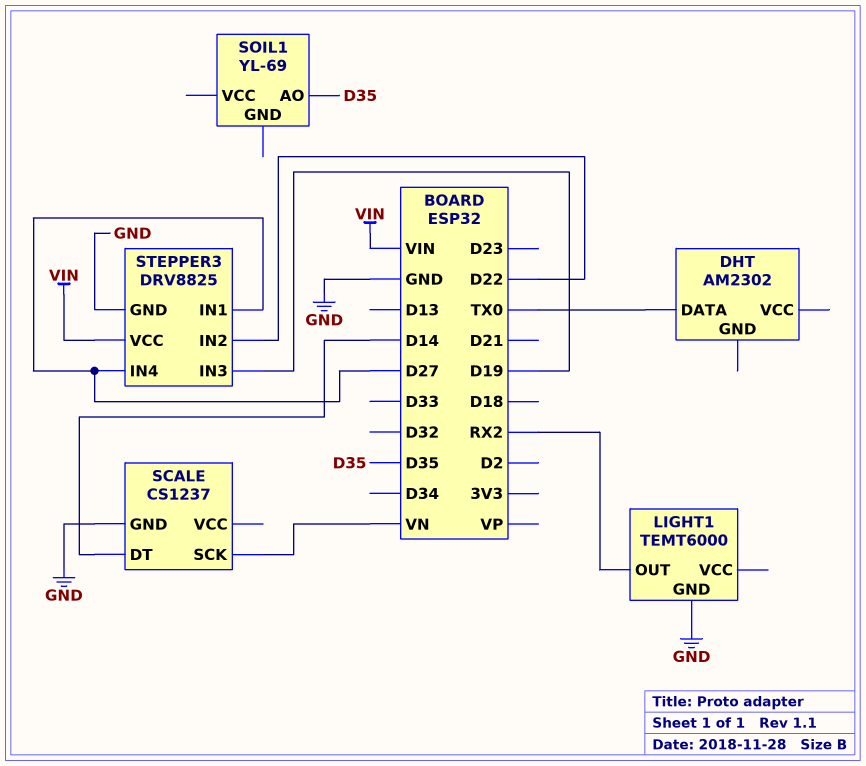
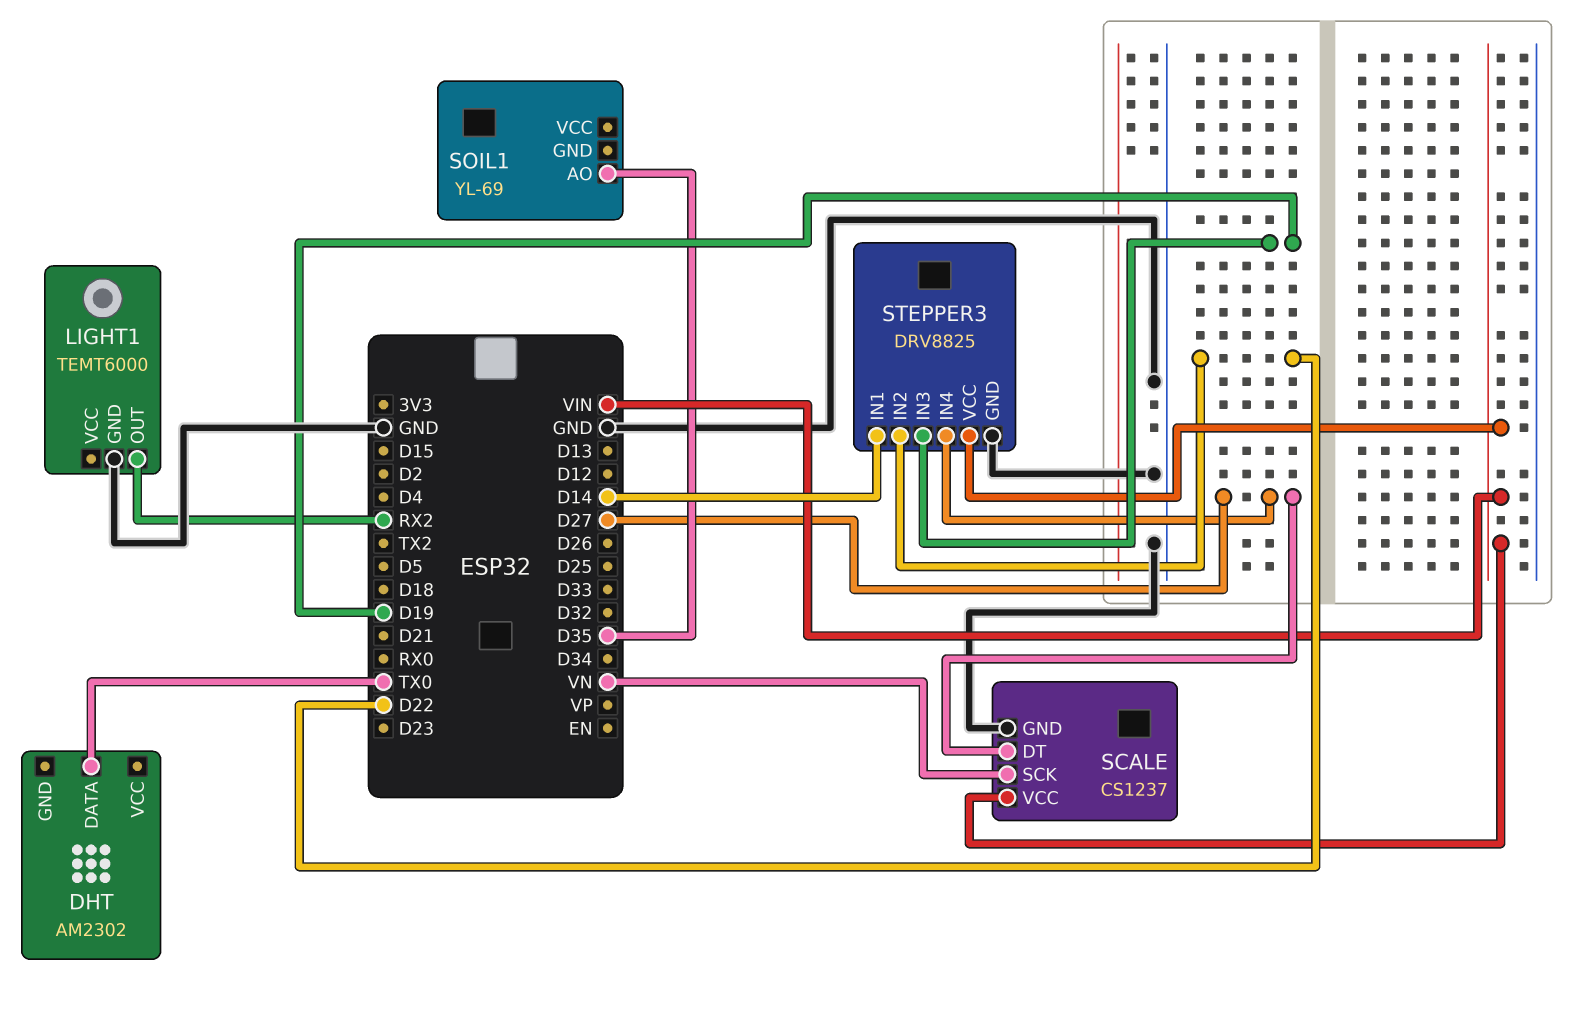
SCALE pin DT: D14 -> D27
SCALE pin VCC: none -> VIN
STEPPER3 pin IN1: D27 -> D14

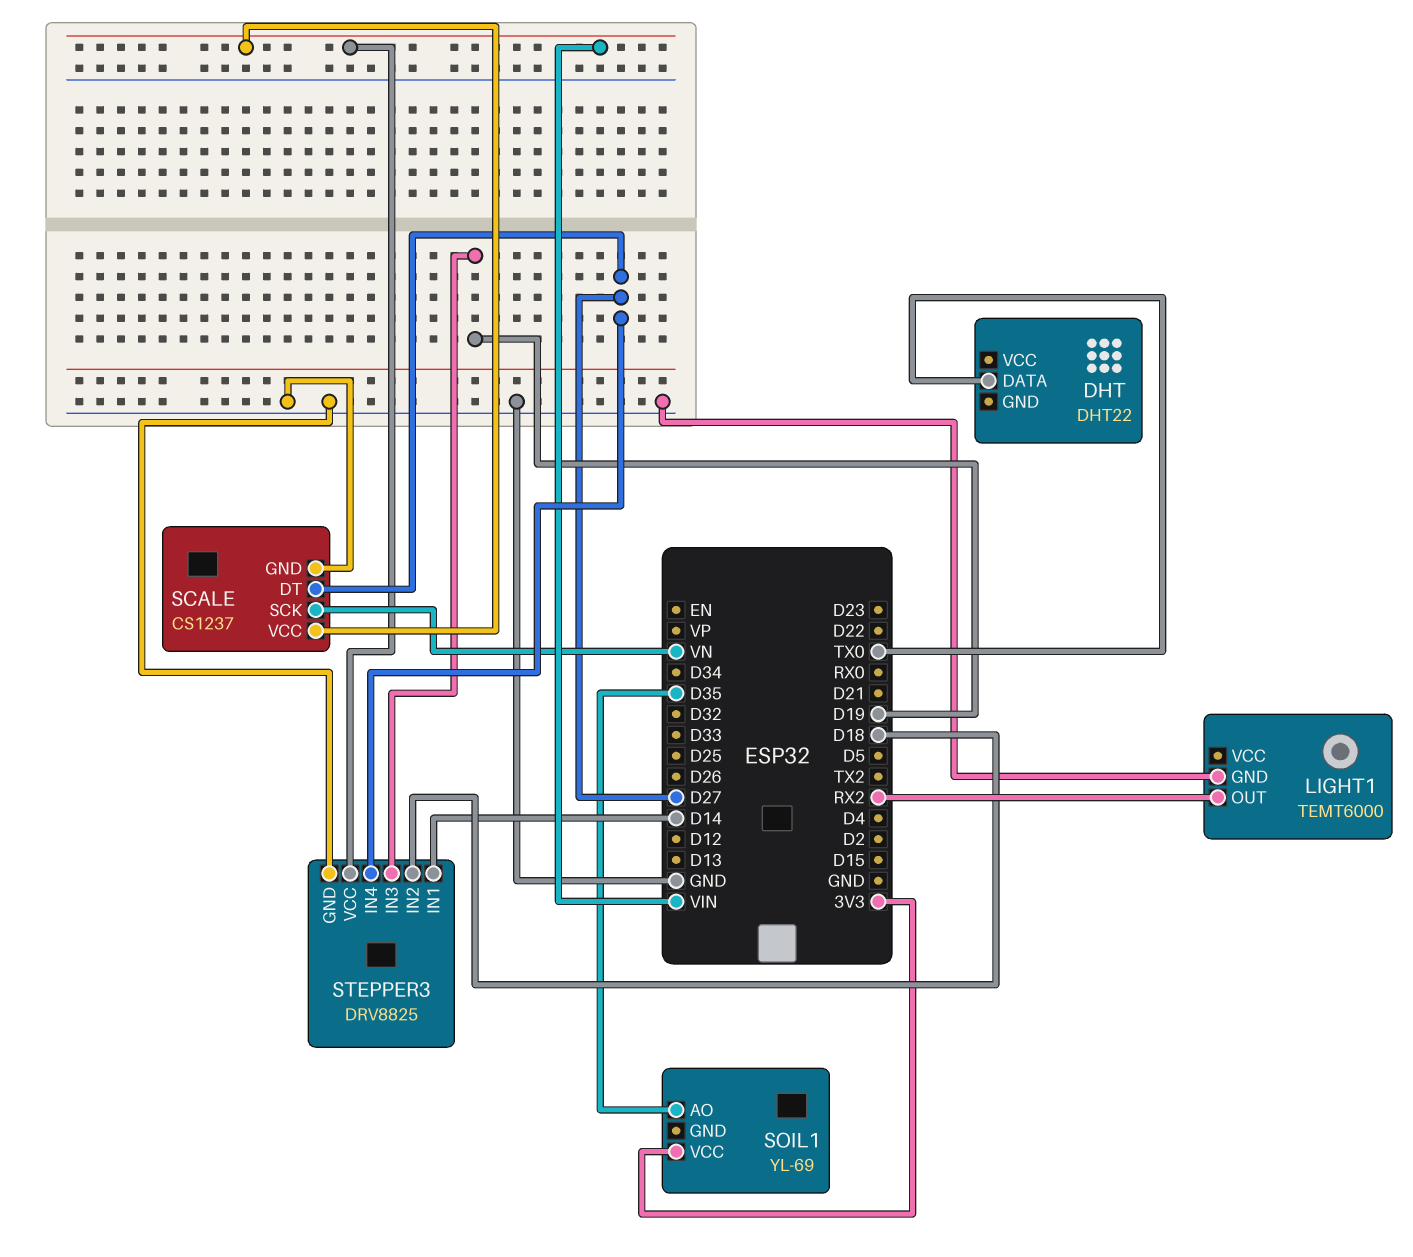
DHT: AM2302 -> DHT22
SOIL1 pin VCC: none -> 3V3
STEPPER3 pin IN2: D22 -> D18

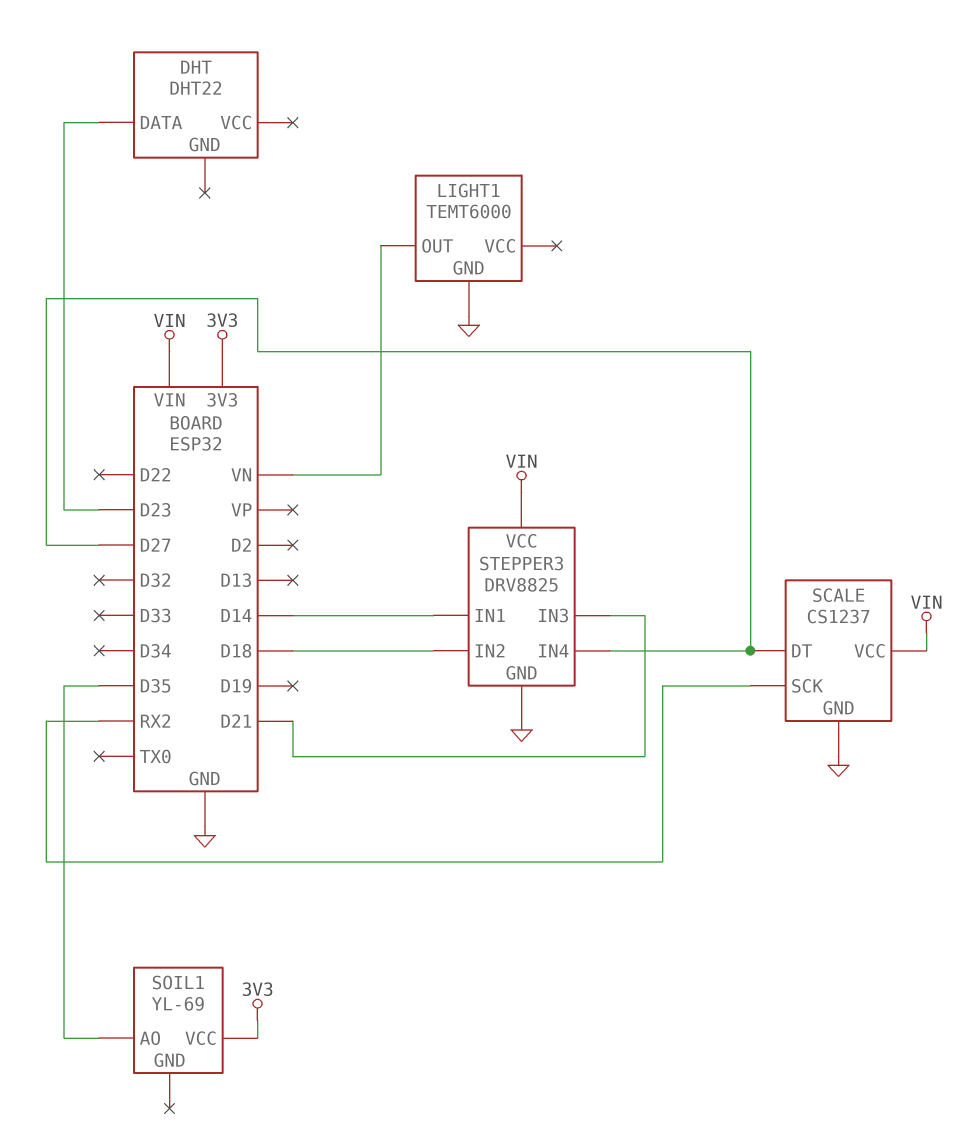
DHT pin DATA: TX0 -> D23
LIGHT1 pin OUT: RX2 -> VN
SCALE pin SCK: VN -> RX2
STEPPER3 pin IN3: D19 -> D21

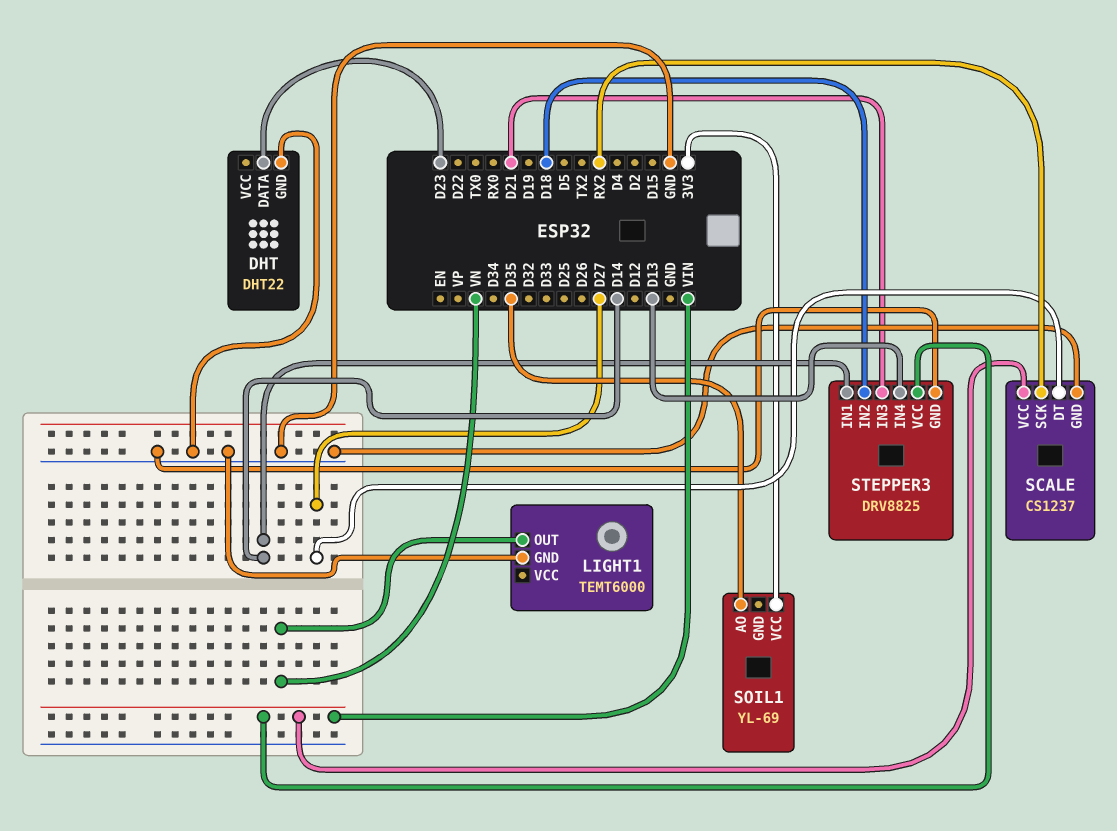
DHT pin GND: none -> GND
STEPPER3 pin IN4: D27 -> D13

